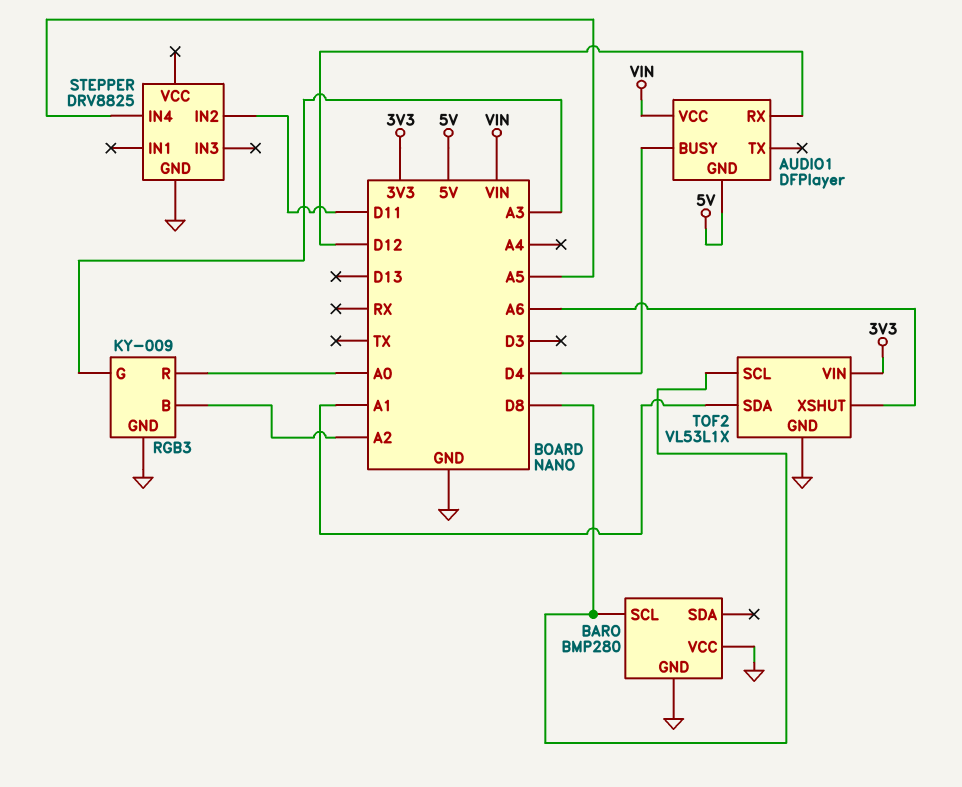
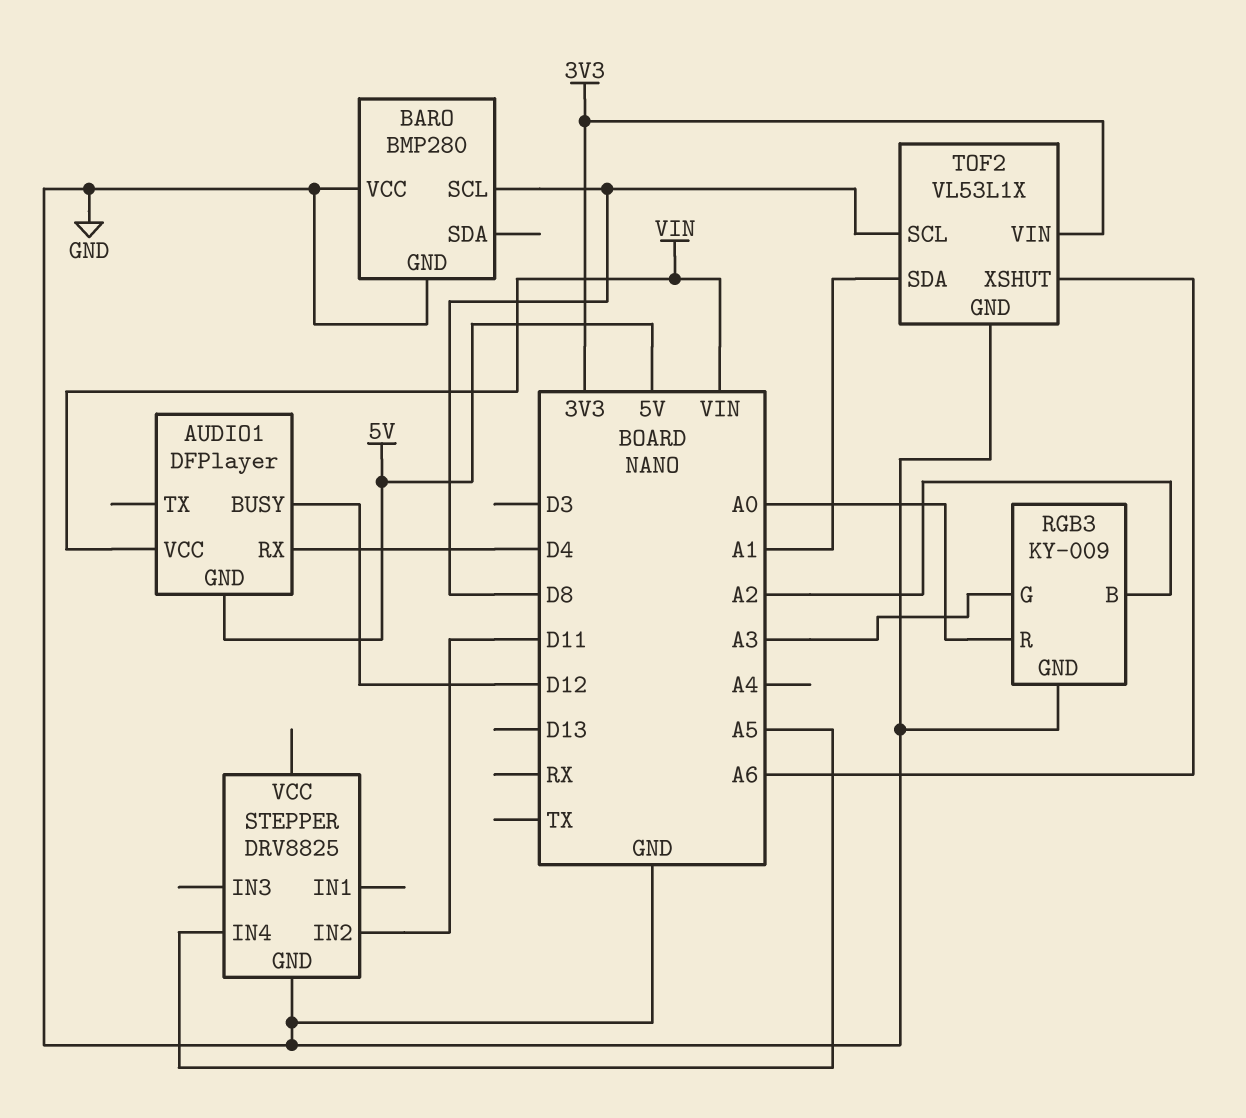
AUDIO1 pin BUSY: D4 -> D12
AUDIO1 pin RX: D12 -> D4

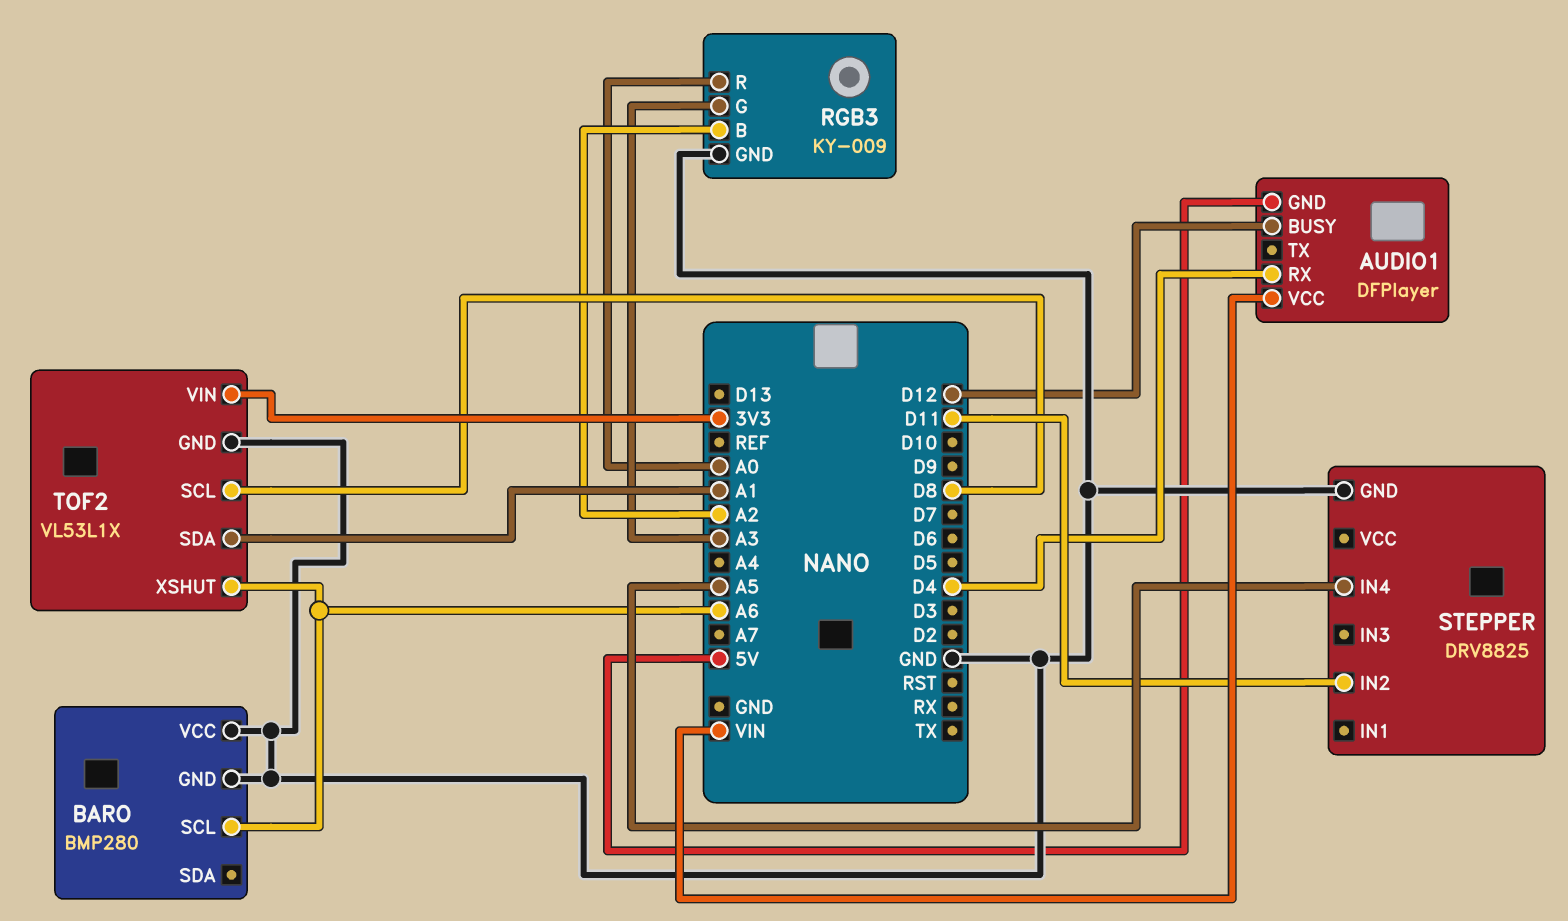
BARO pin SCL: D8 -> A6

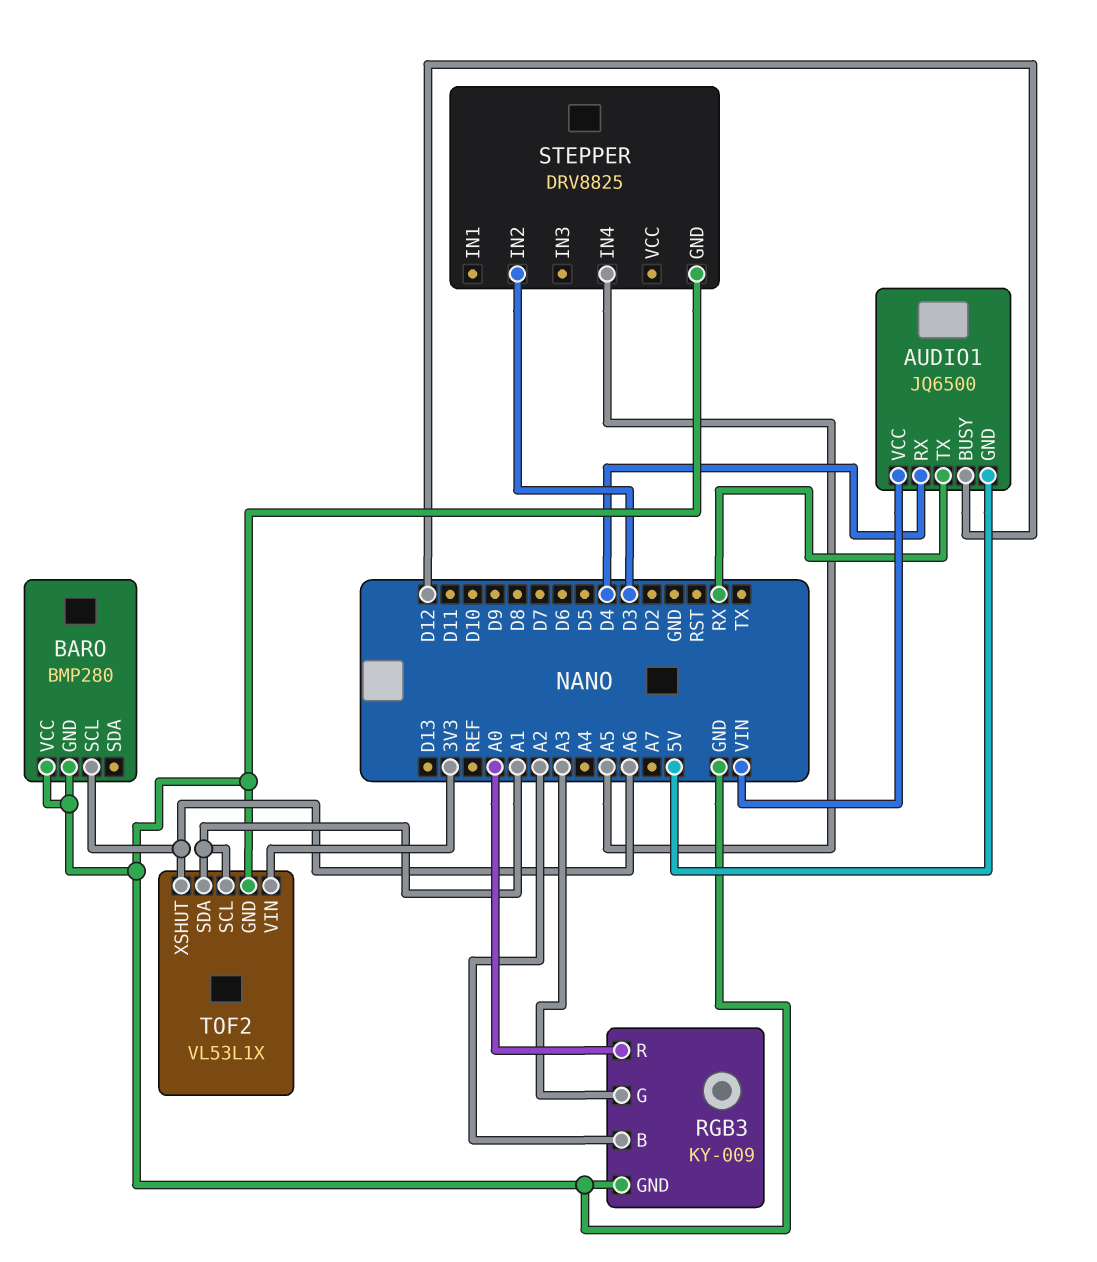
AUDIO1: DFPlayer -> JQ6500
AUDIO1 pin TX: none -> RX
STEPPER pin IN2: D11 -> D3
TOF2 pin SCL: D8 -> A1

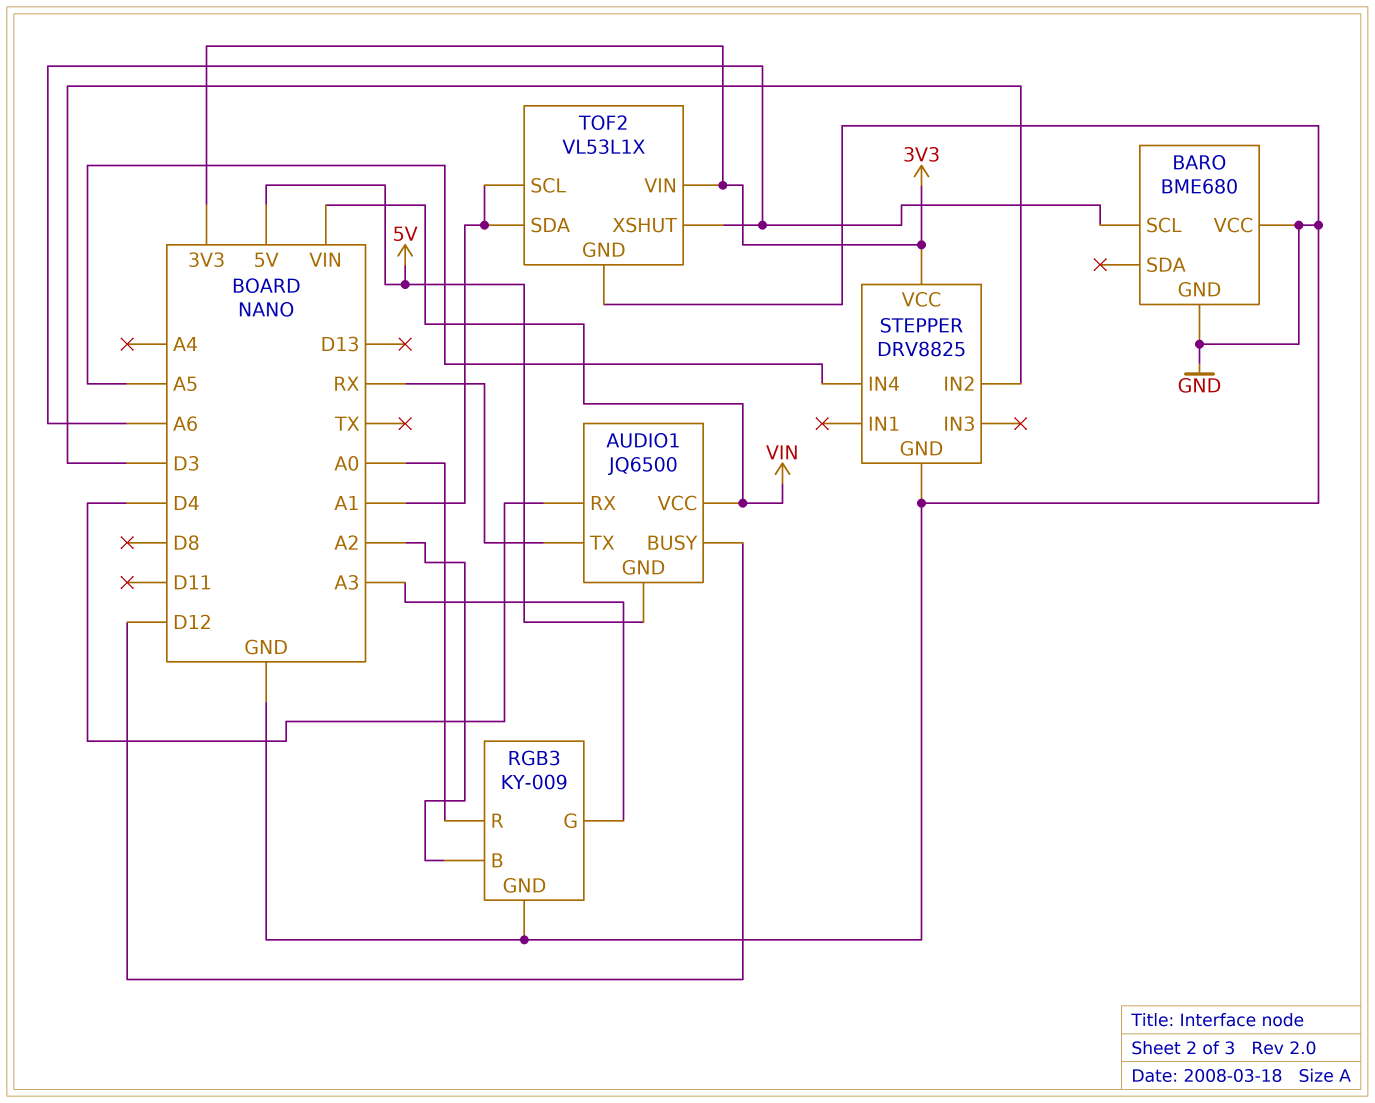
BARO: BMP280 -> BME680
STEPPER pin VCC: none -> 3V3

